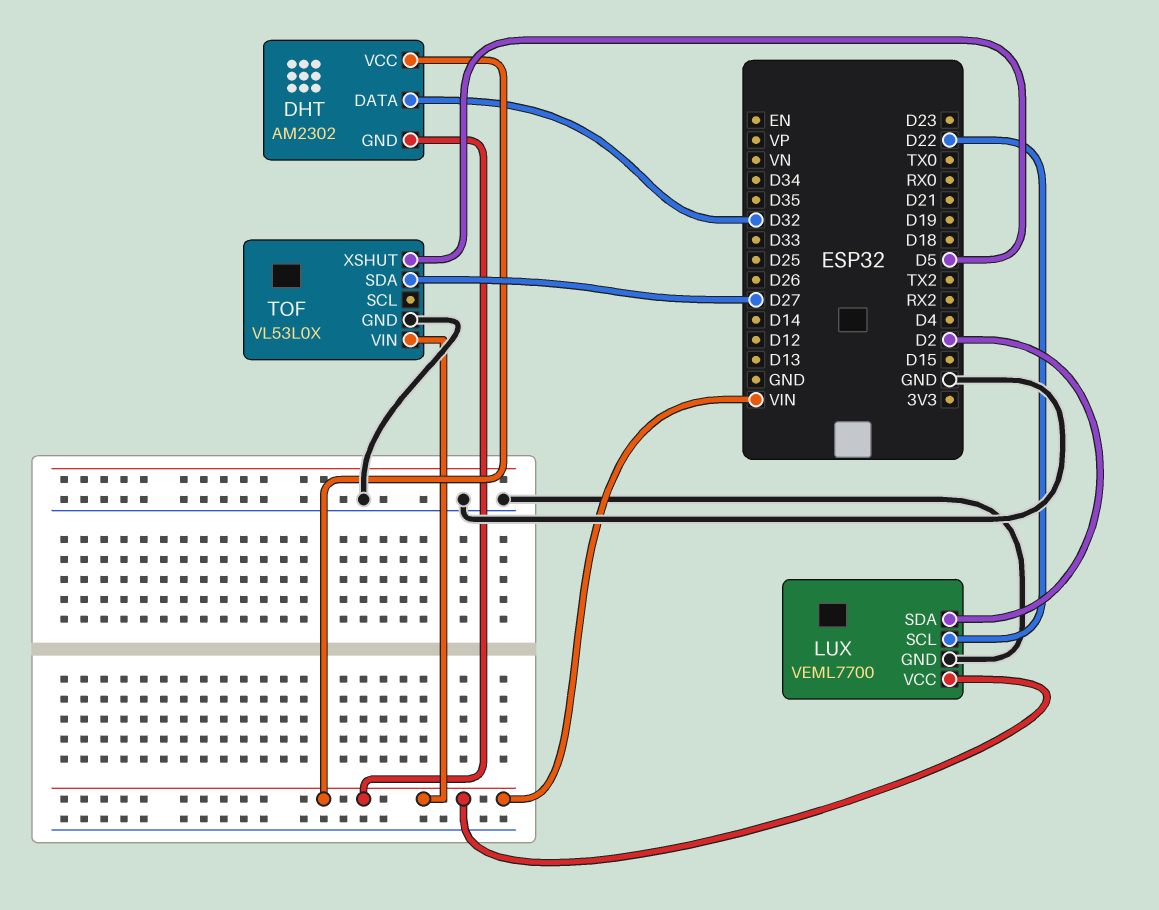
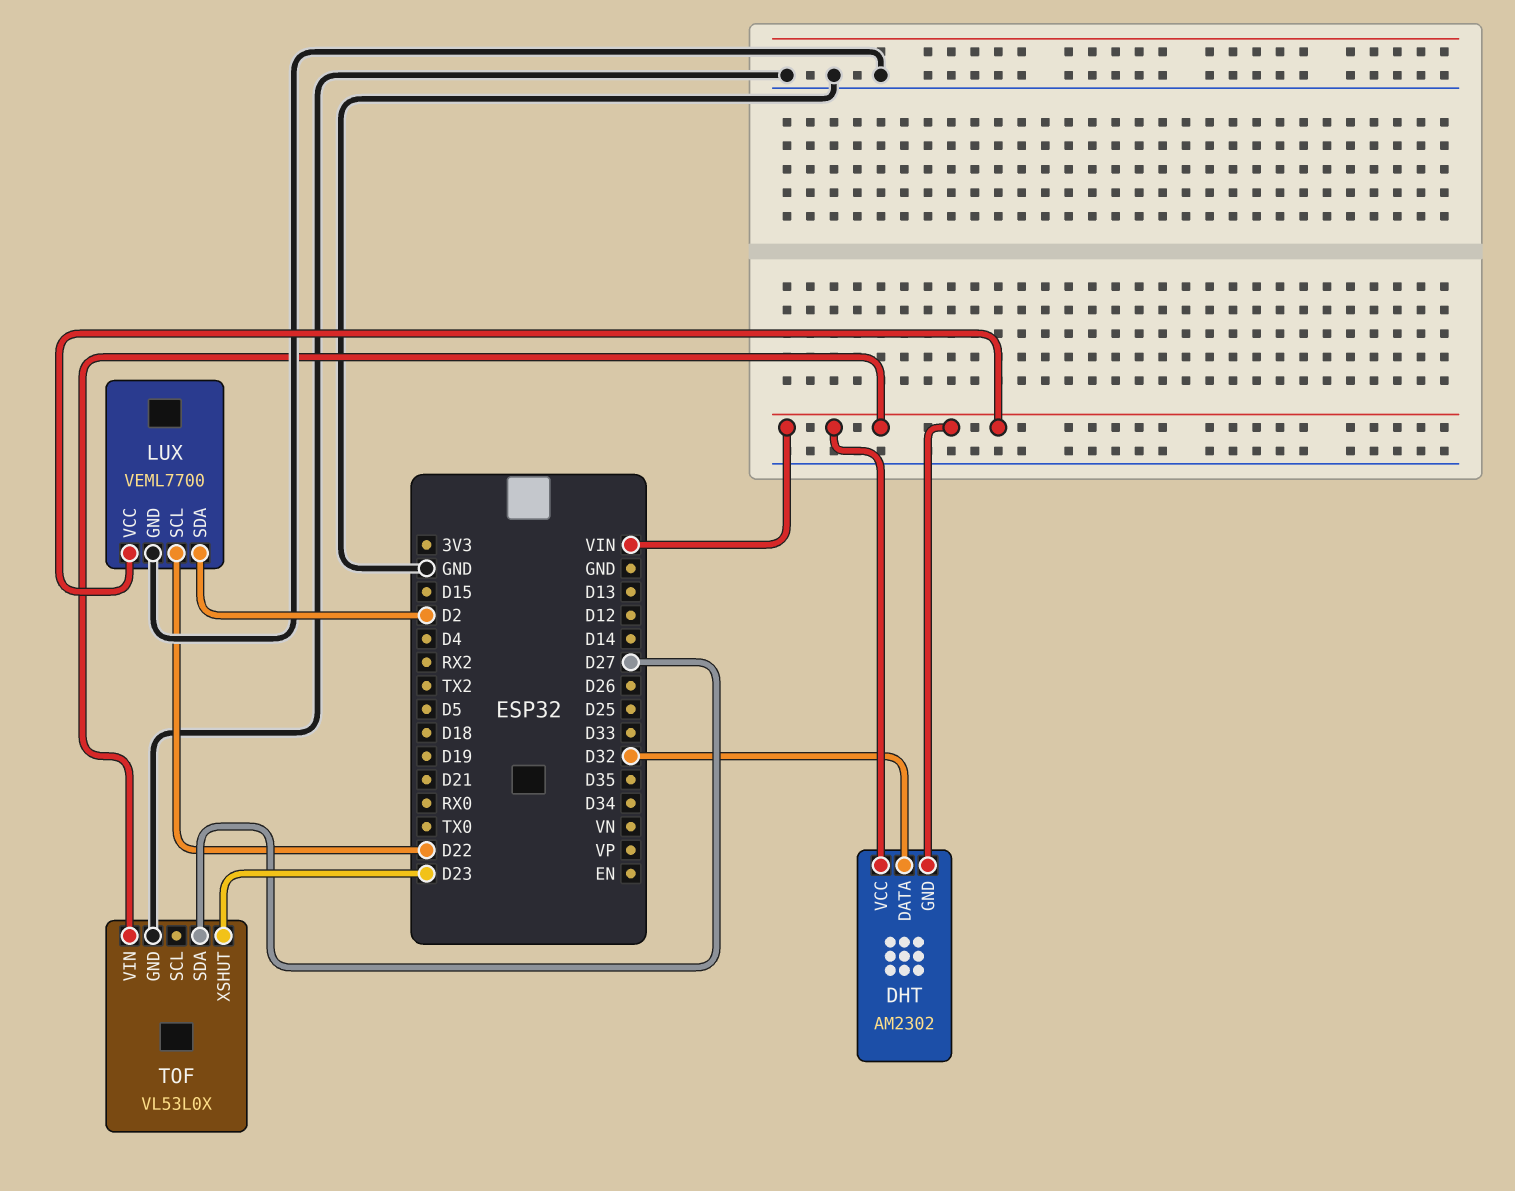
TOF pin XSHUT: D5 -> D23

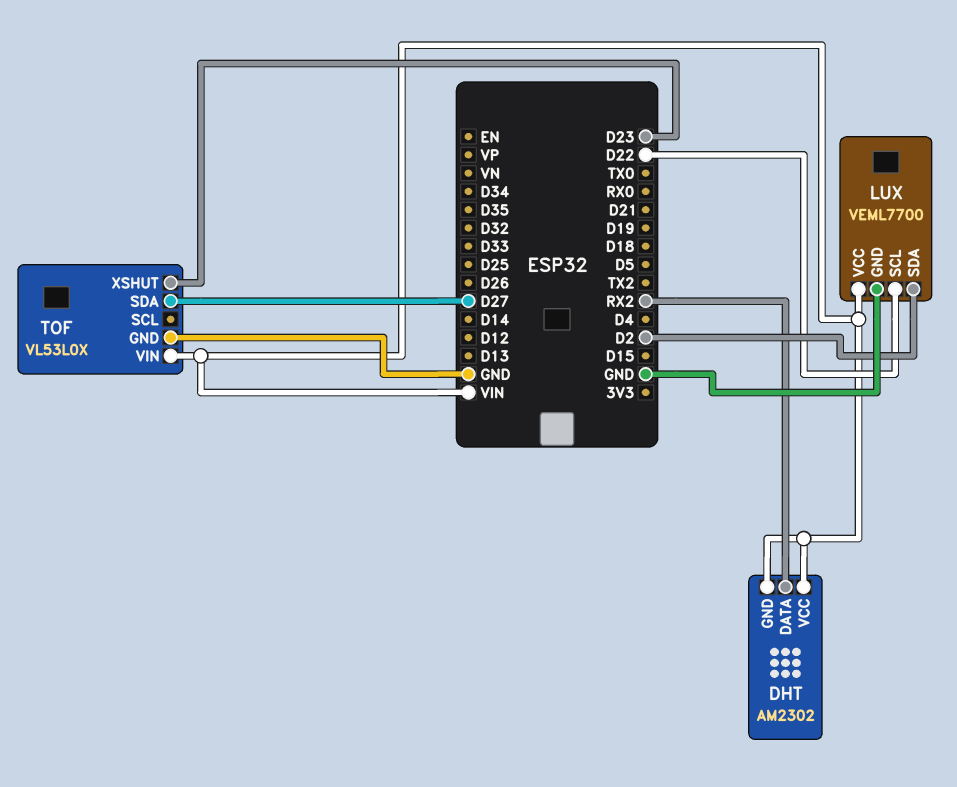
DHT pin DATA: D32 -> RX2

